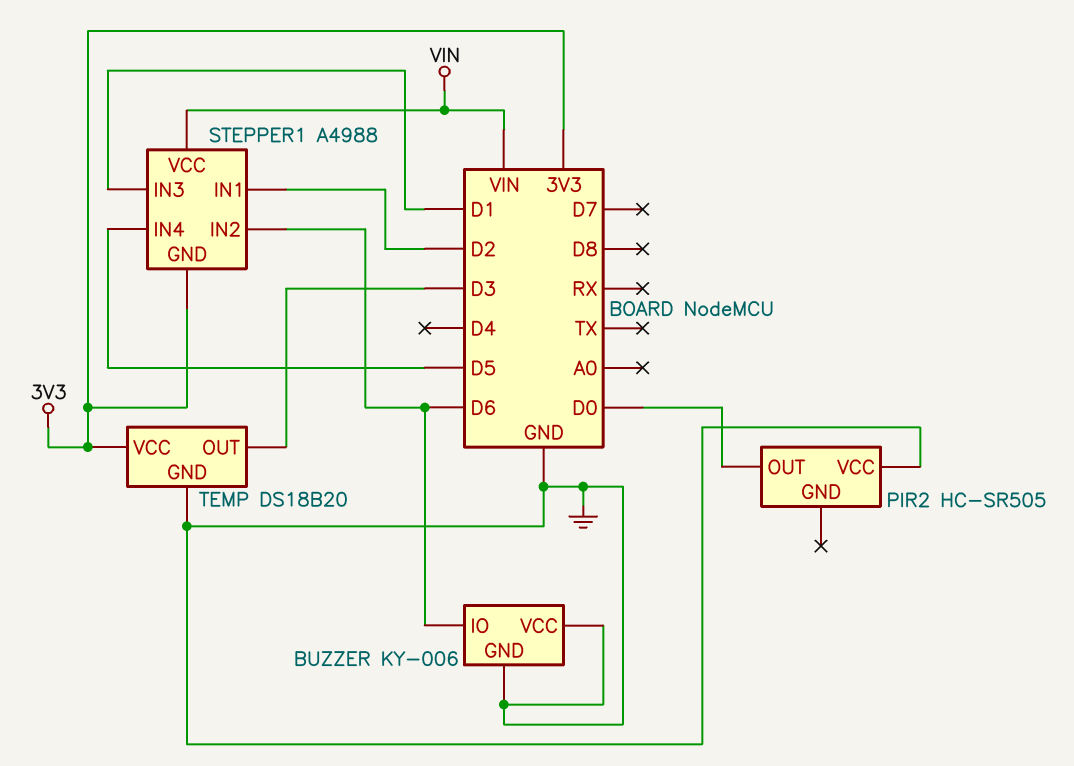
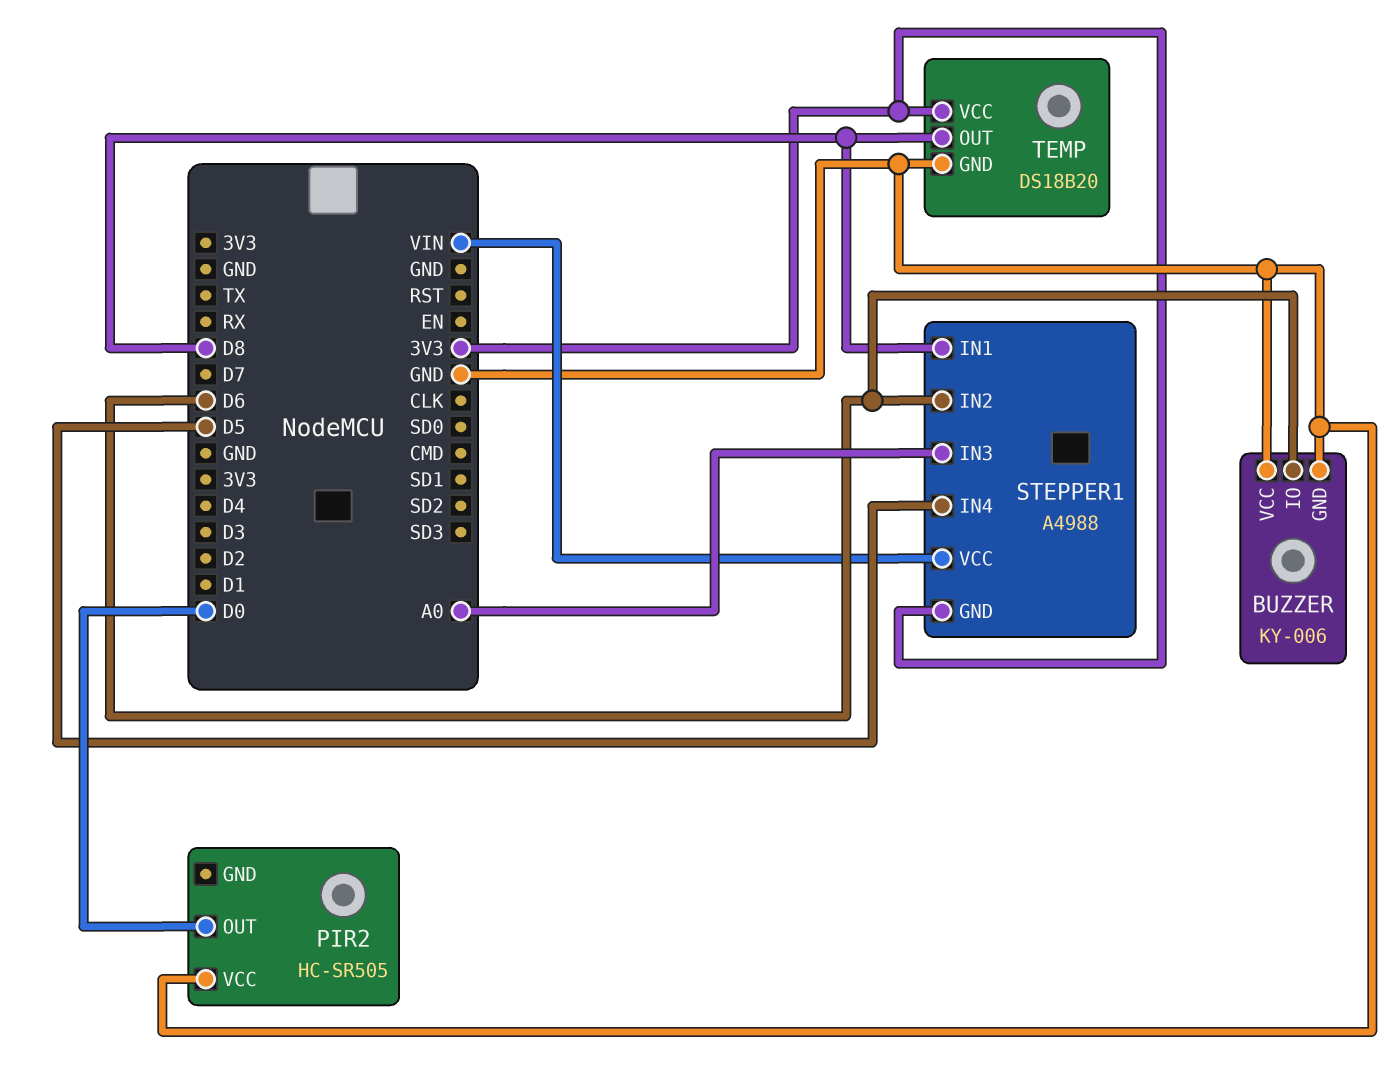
STEPPER1 pin IN1: D2 -> D8
STEPPER1 pin IN3: D1 -> A0
TEMP pin OUT: D3 -> D8

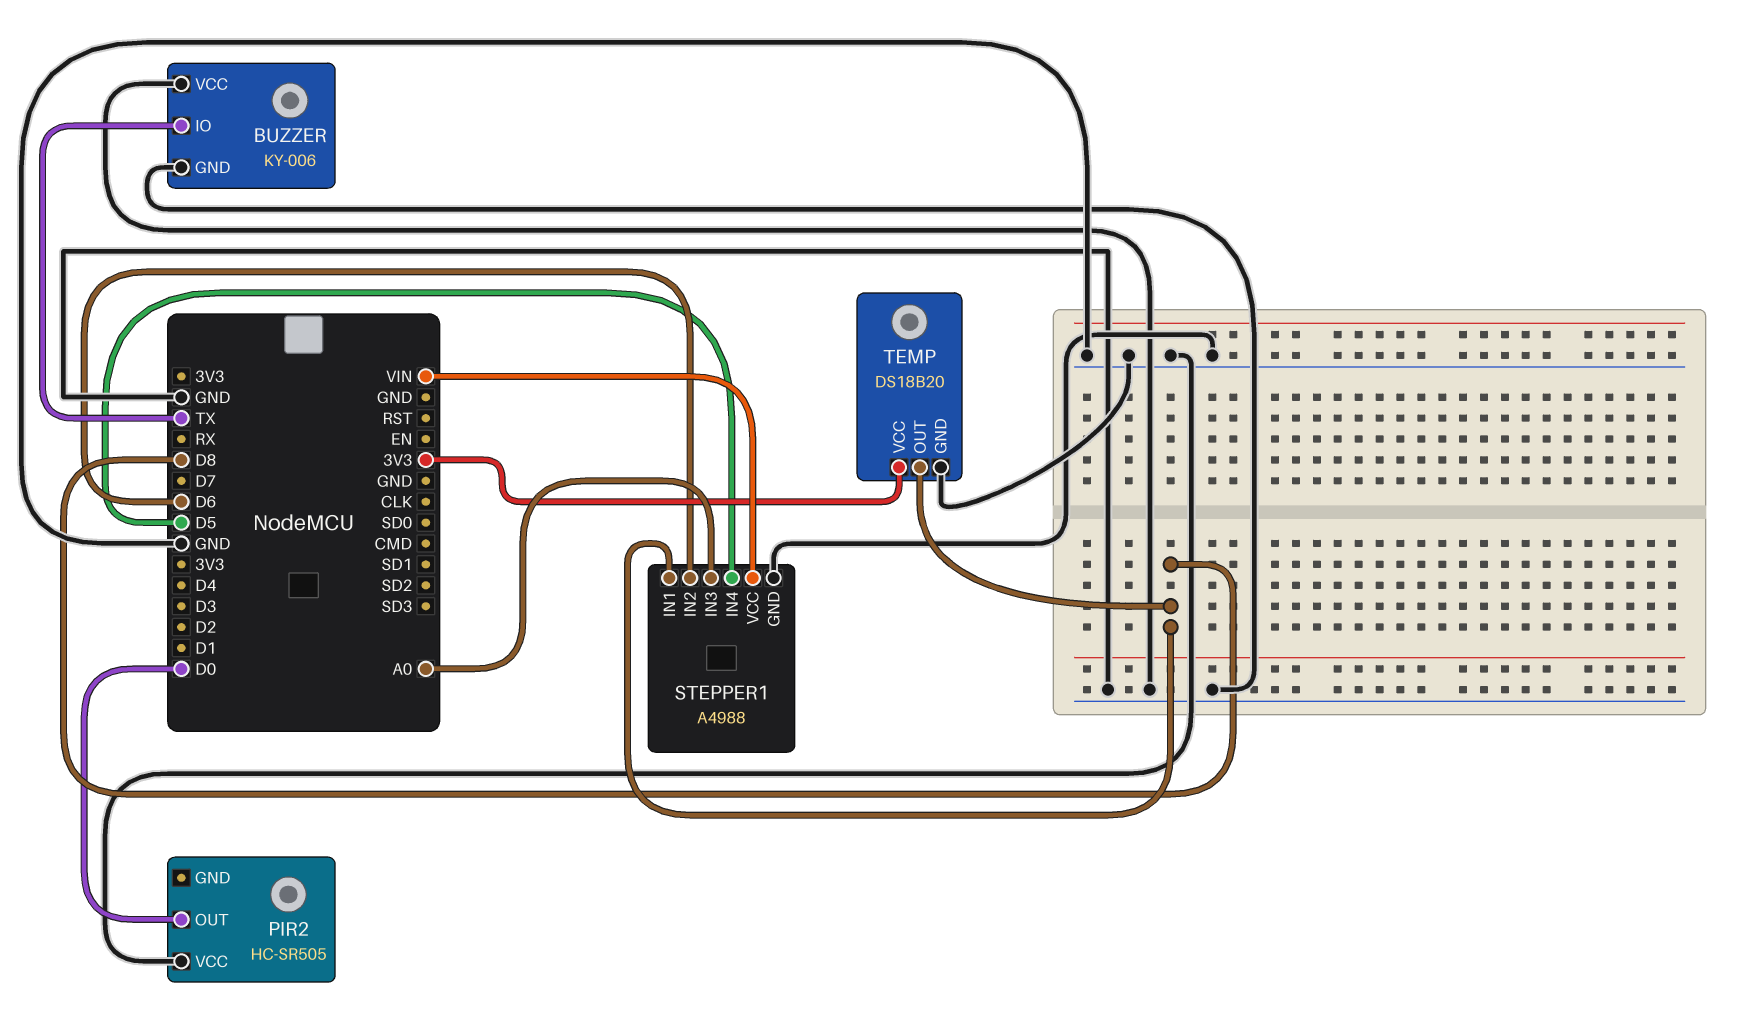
BUZZER pin IO: D6 -> TX
STEPPER1 pin GND: 3V3 -> GND

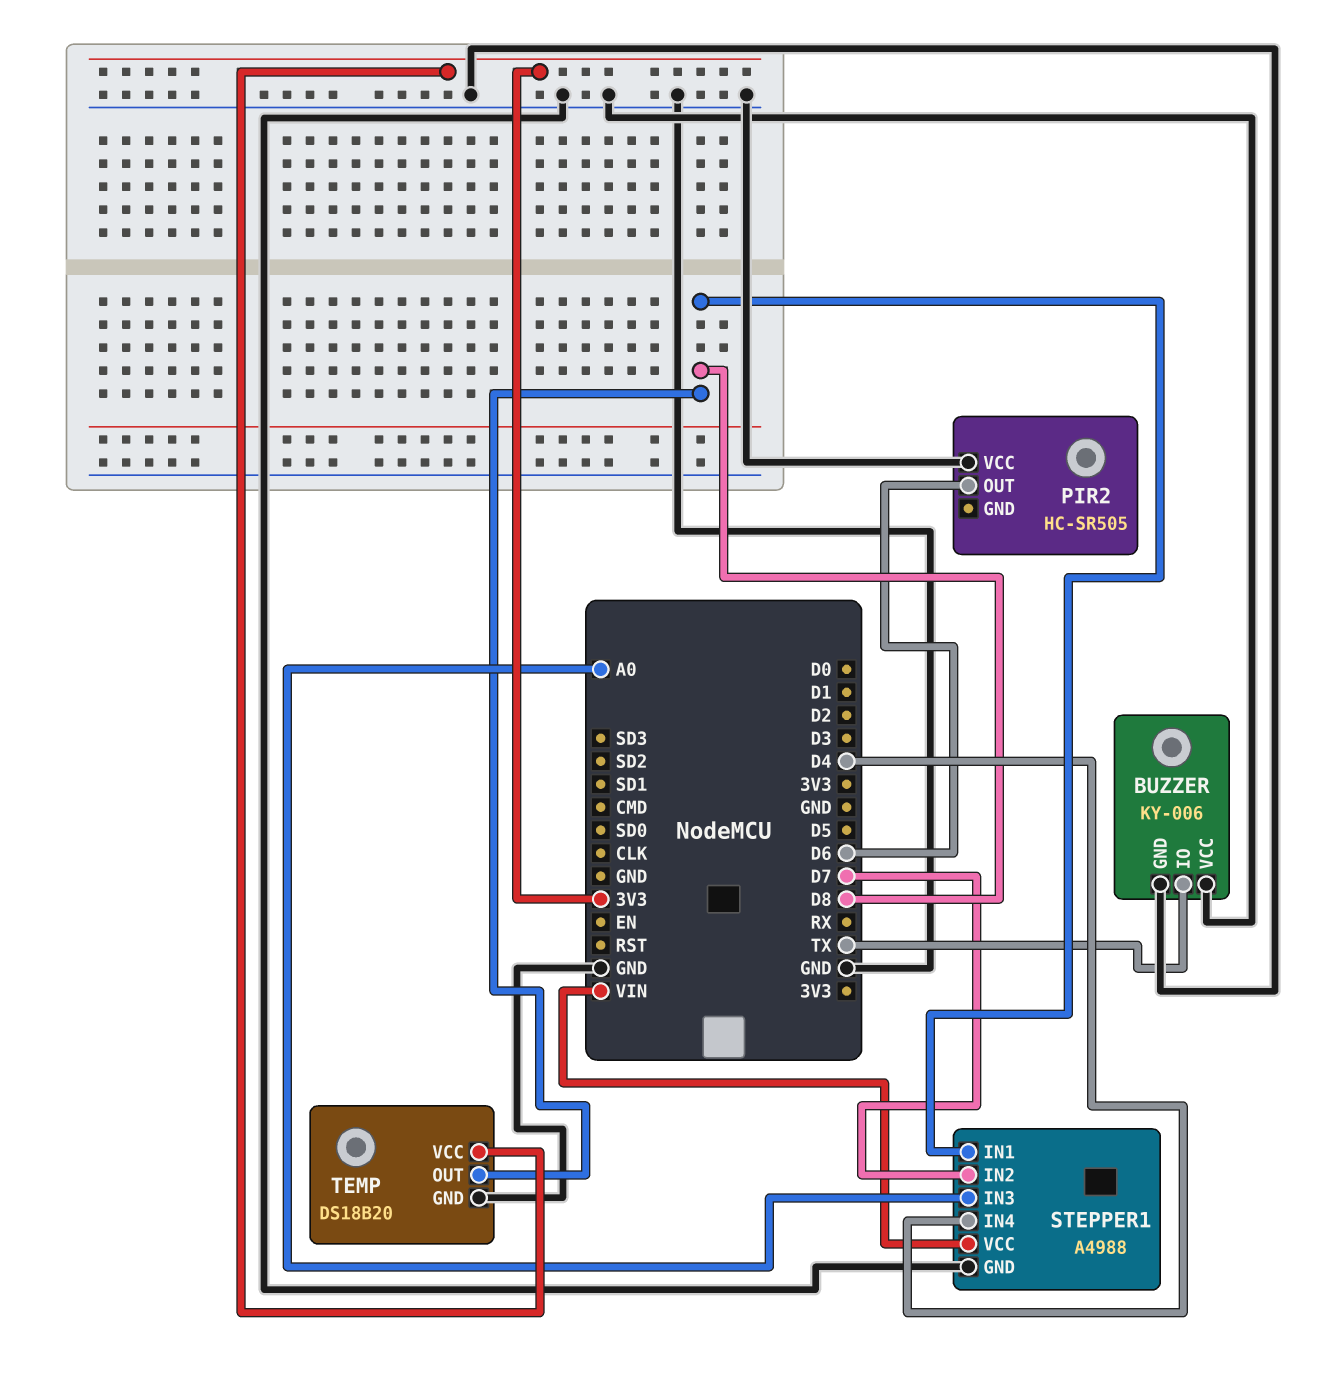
PIR2 pin OUT: D0 -> D6
STEPPER1 pin IN2: D6 -> D7
STEPPER1 pin IN4: D5 -> D4

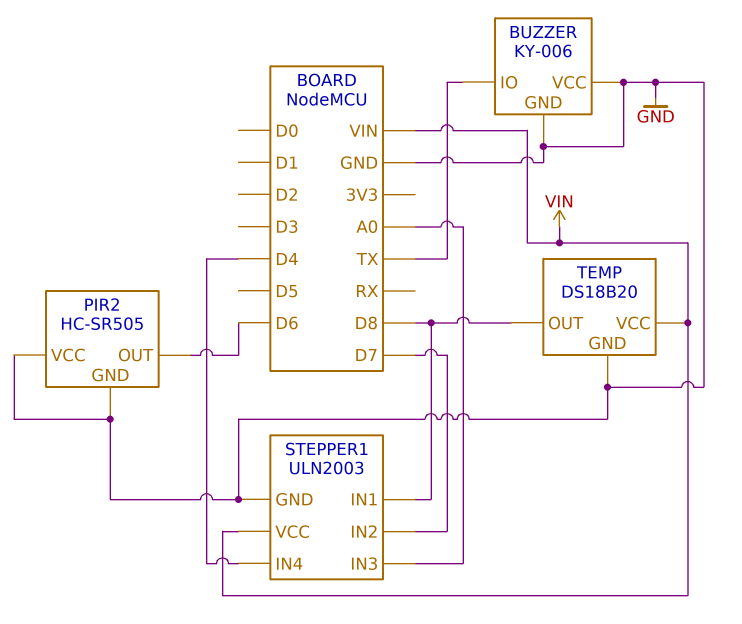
PIR2 pin GND: none -> GND
STEPPER1: A4988 -> ULN2003
TEMP pin VCC: 3V3 -> VIN

